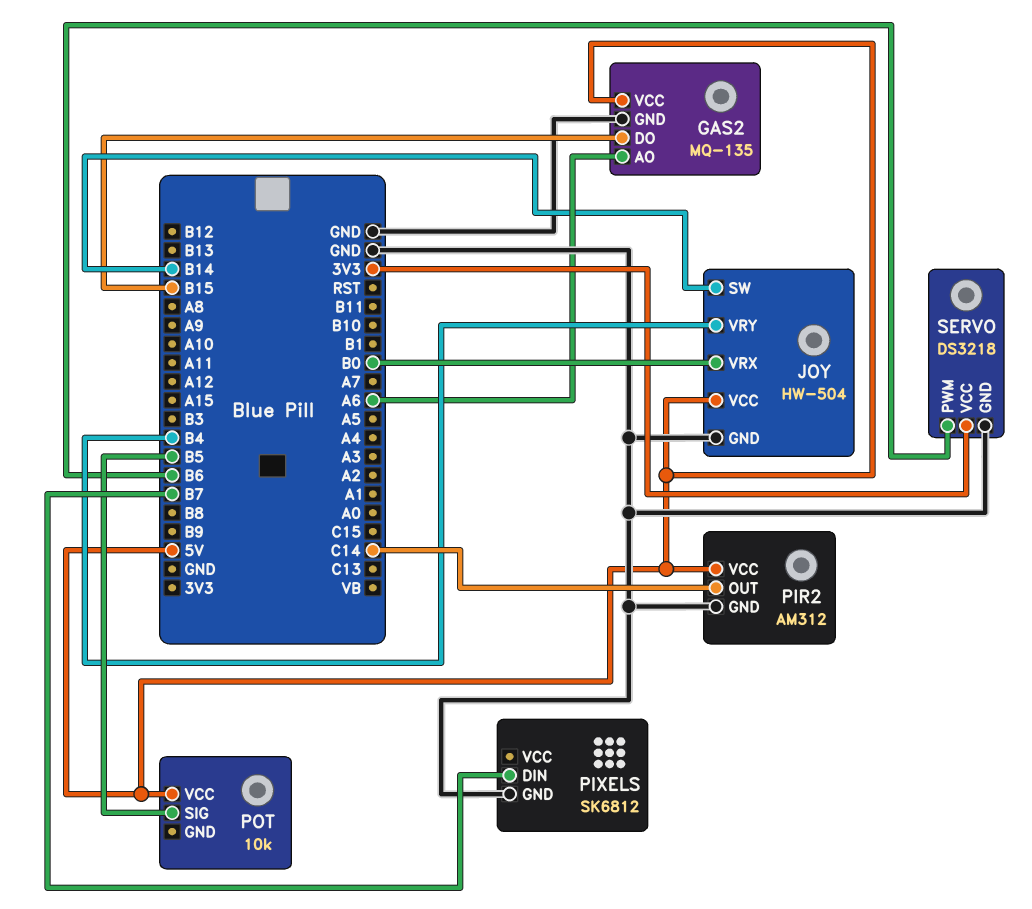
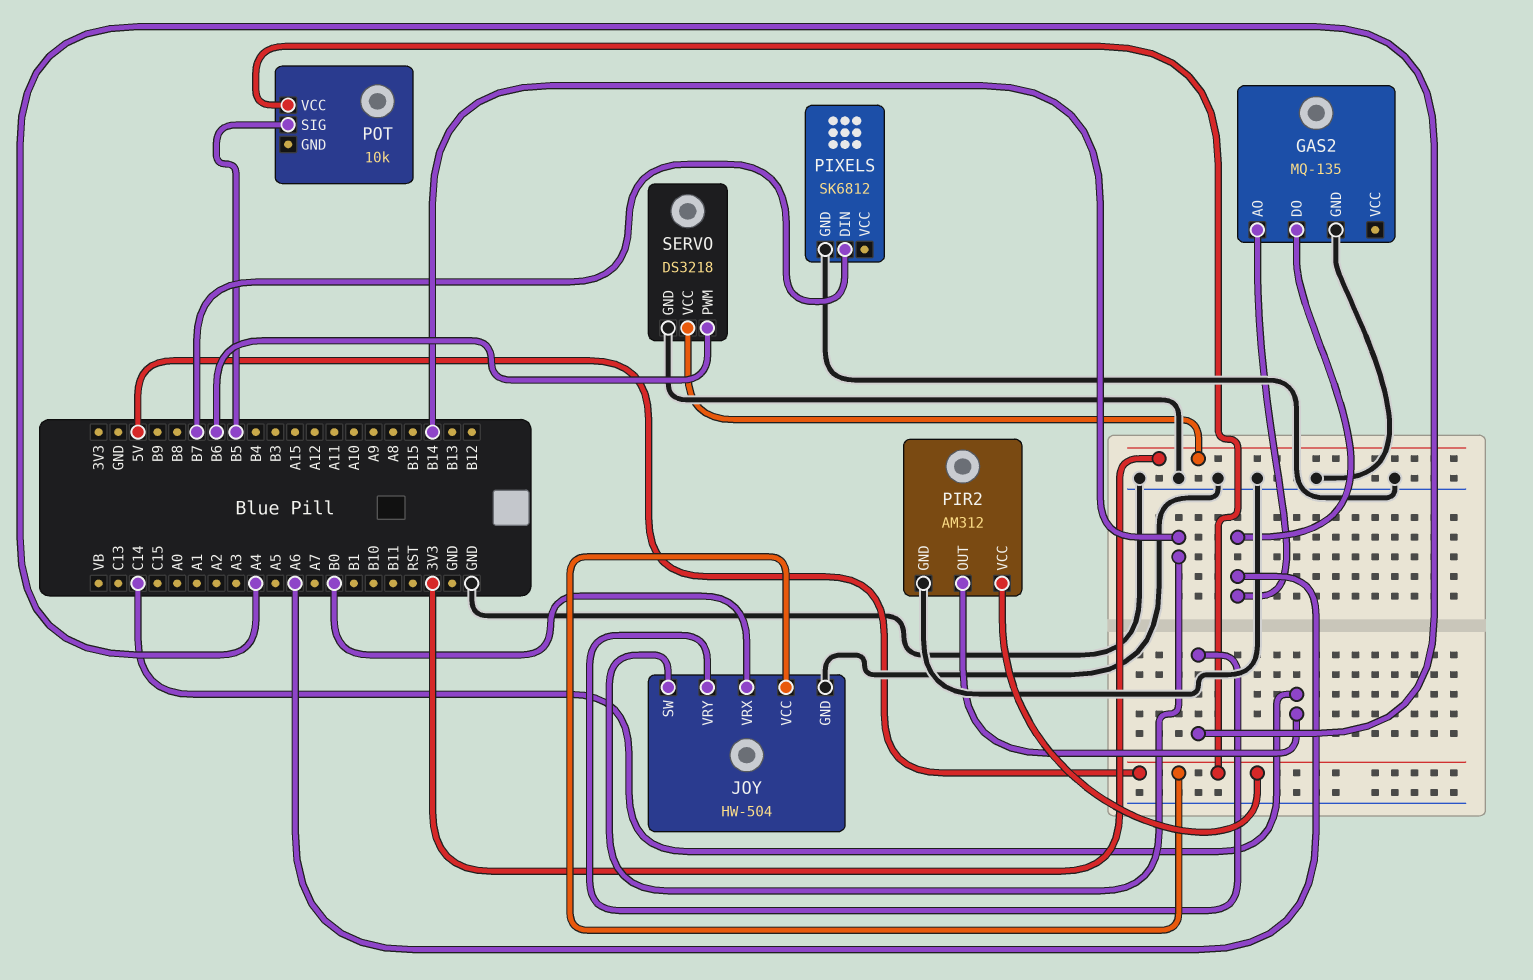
GAS2 pin DO: B15 -> A6
GAS2 pin VCC: 5V -> none
JOY pin VRY: B4 -> A4

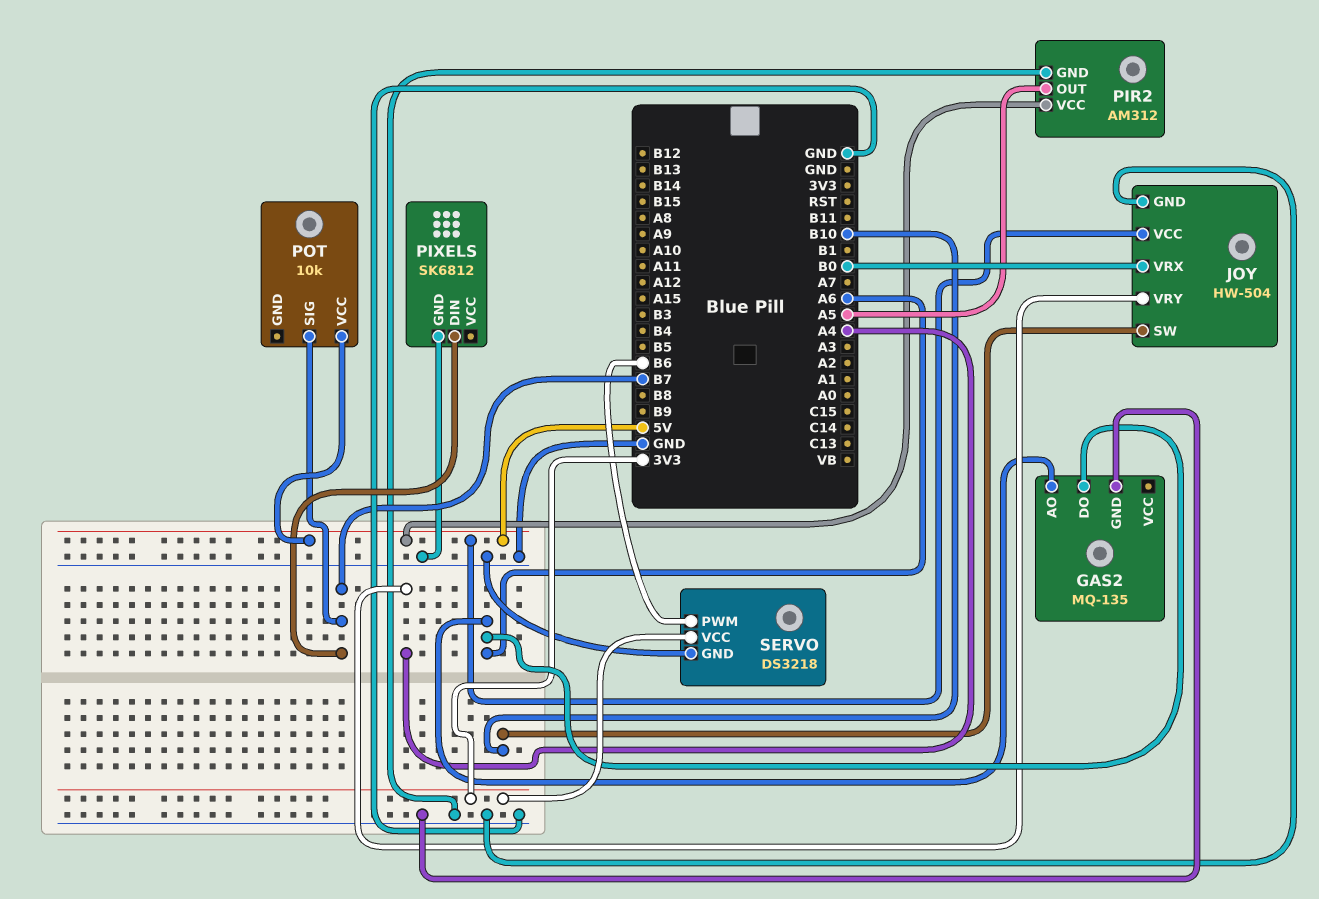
JOY pin SW: B14 -> B10
PIR2 pin OUT: C14 -> A5
POT pin SIG: B5 -> B7

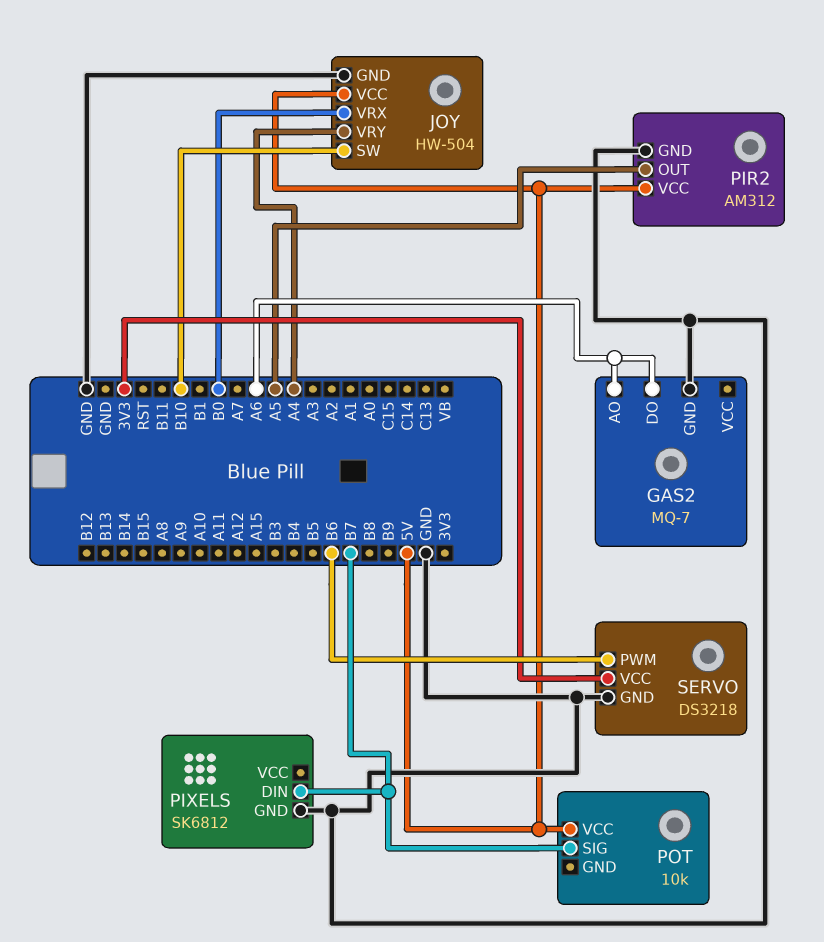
GAS2: MQ-135 -> MQ-7

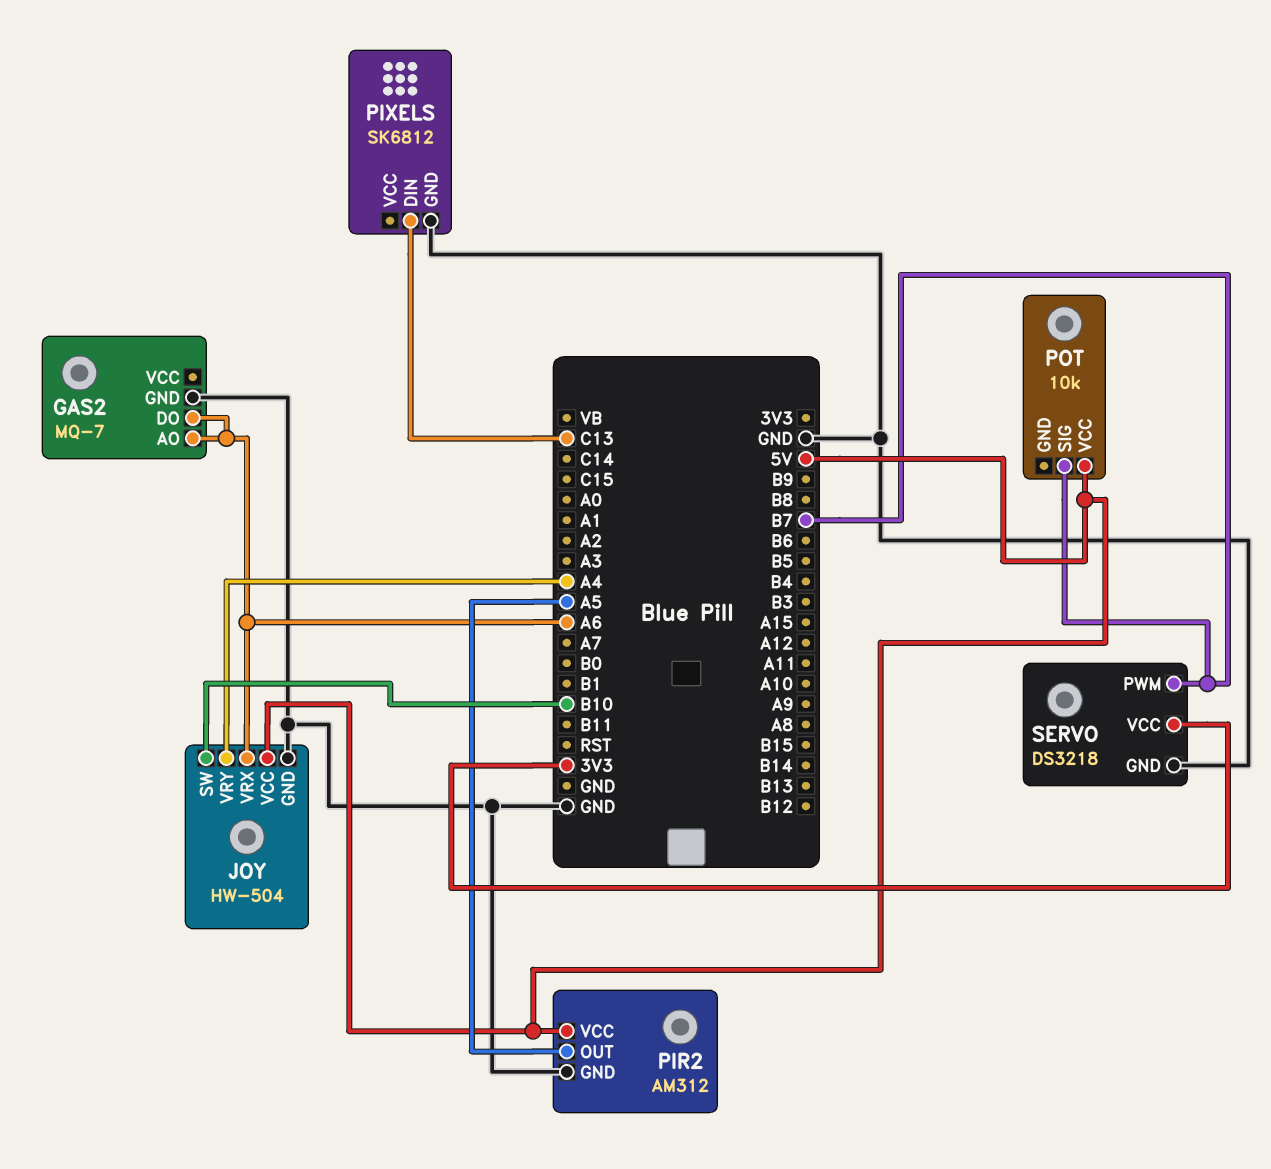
JOY pin VRX: B0 -> A6
PIXELS pin DIN: B7 -> C13
SERVO pin PWM: B6 -> B7

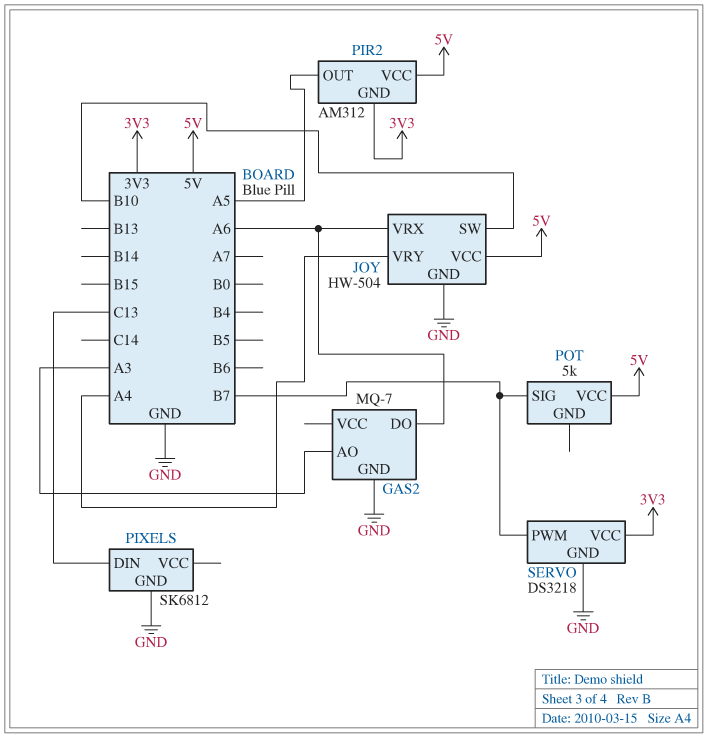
GAS2 pin AO: A6 -> A3
PIR2 pin GND: GND -> 3V3
POT: 10k -> 5k

